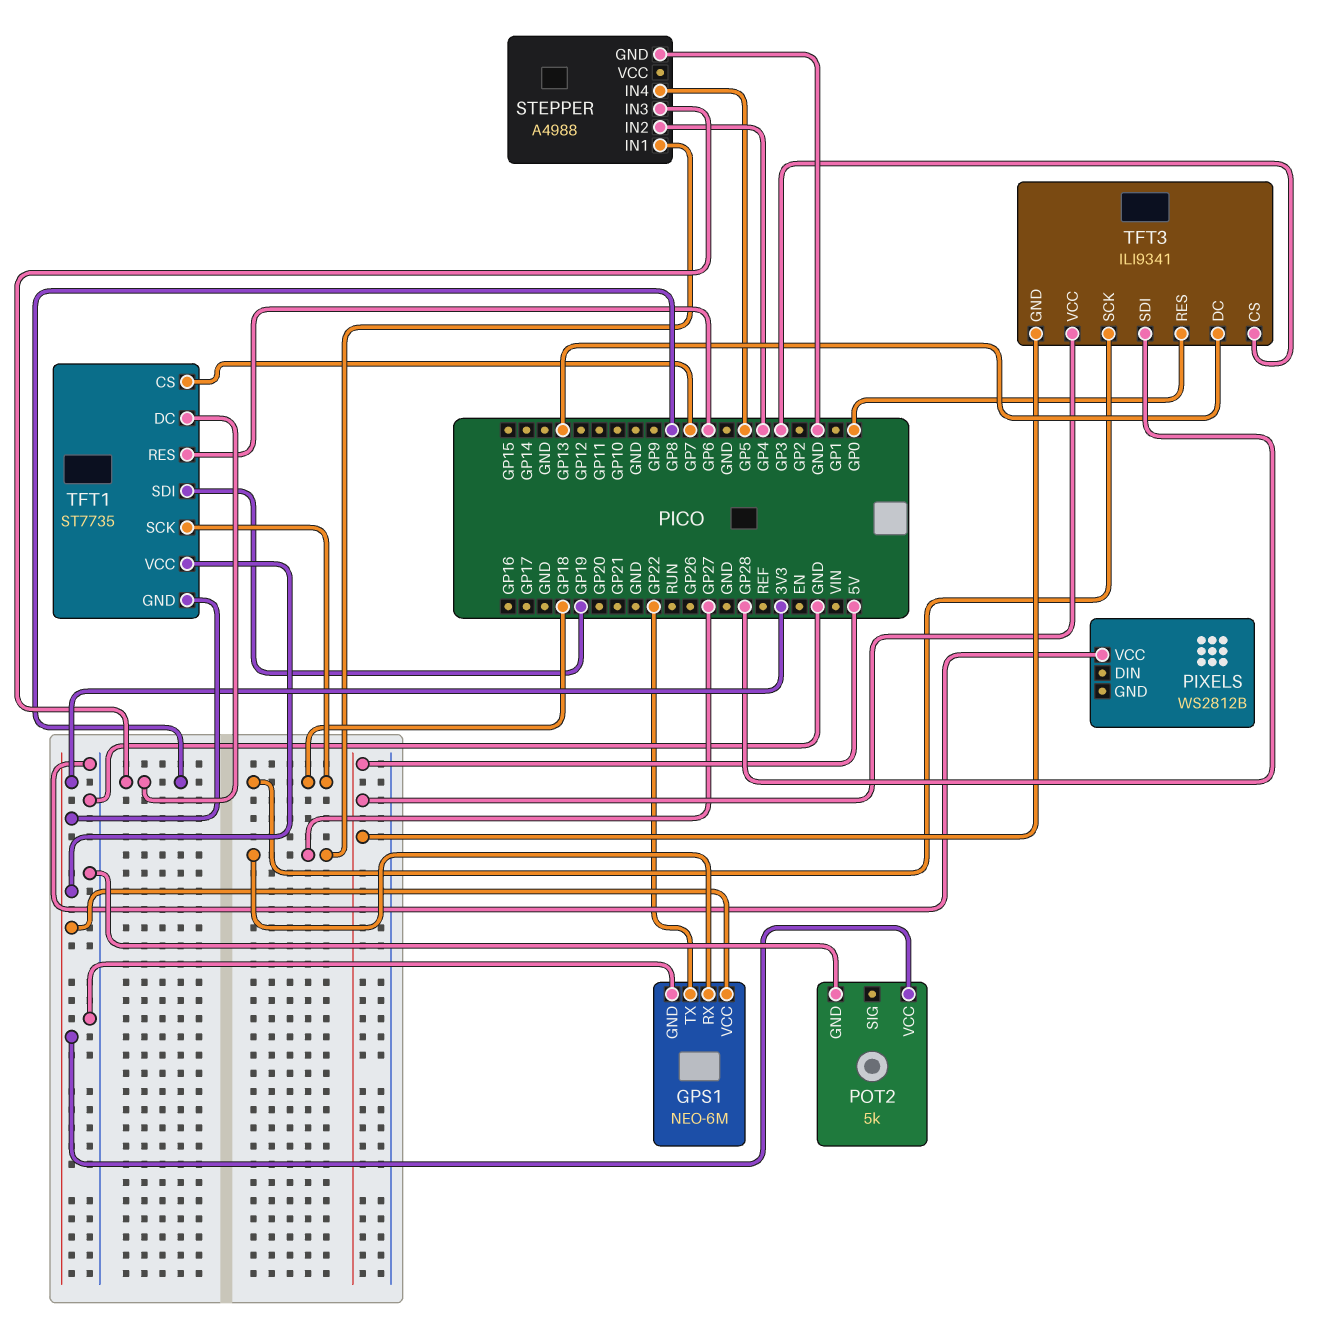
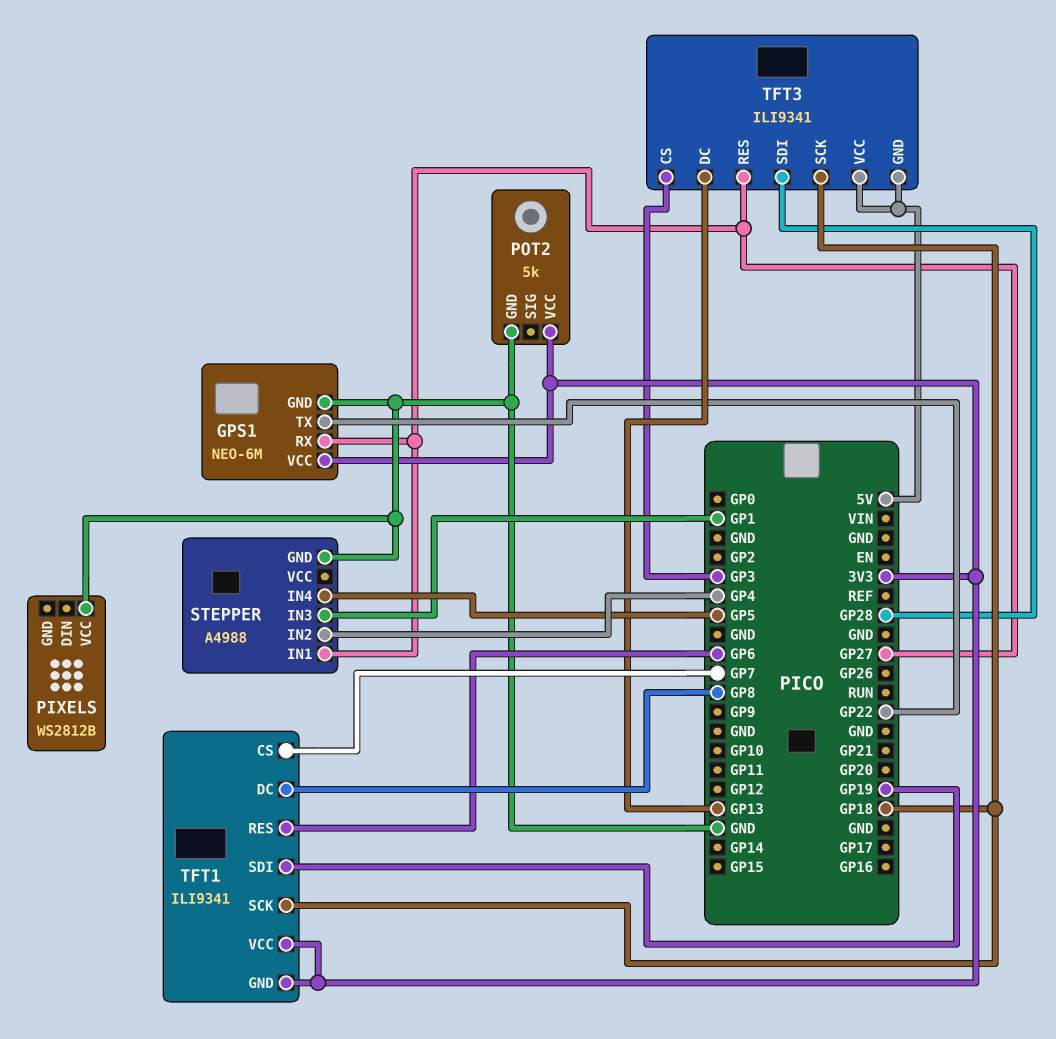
STEPPER pin IN3: GP8 -> GP1
TFT1: ST7735 -> ILI9341
TFT3 pin RES: GP0 -> GP27

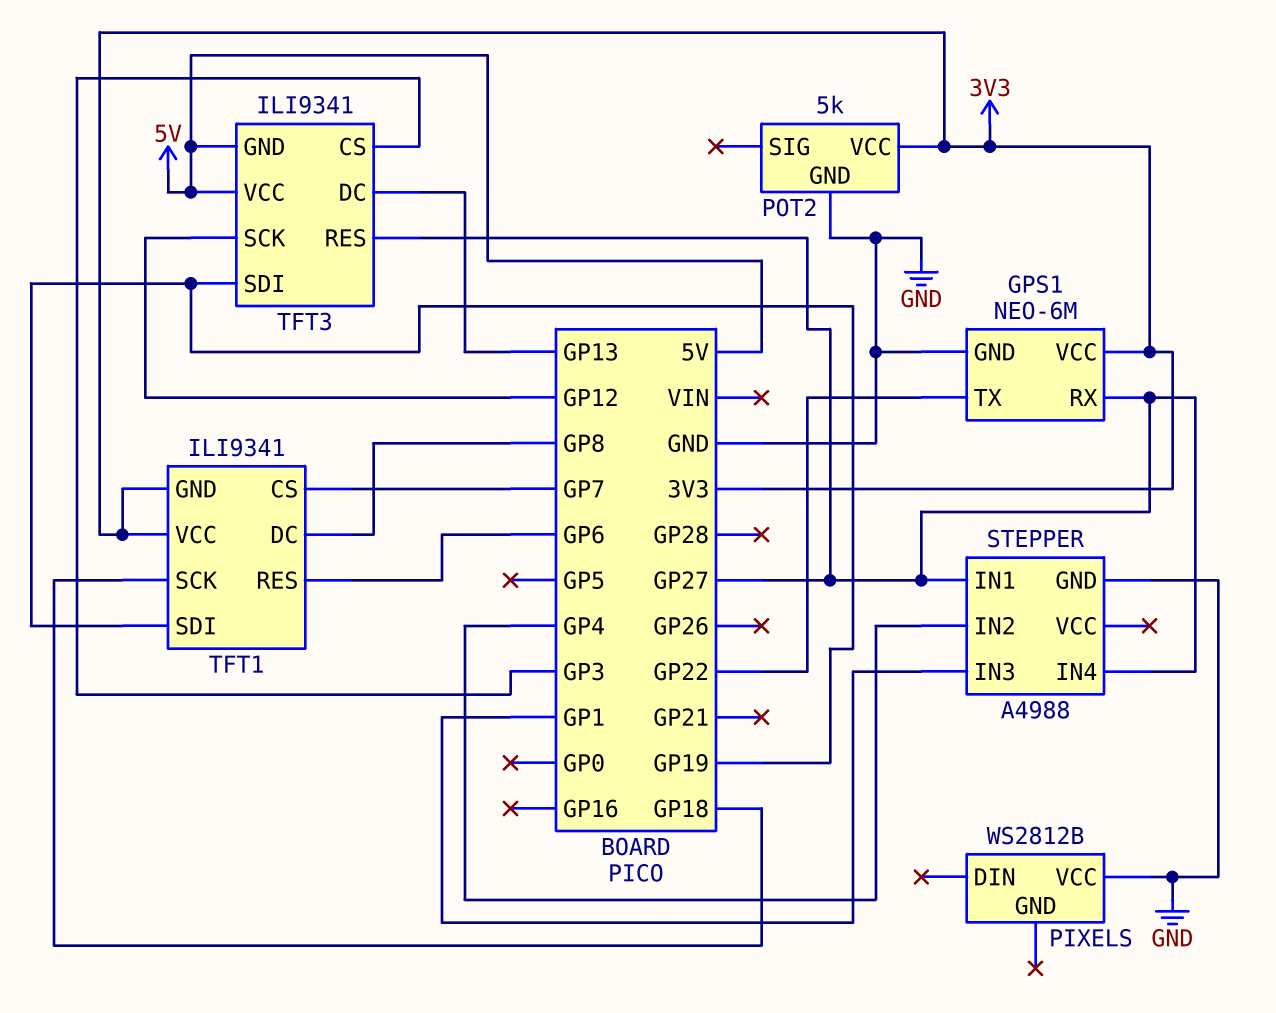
STEPPER pin IN4: GP5 -> GP27
TFT3 pin SCK: GP18 -> GP12
TFT3 pin SDI: GP28 -> GP19

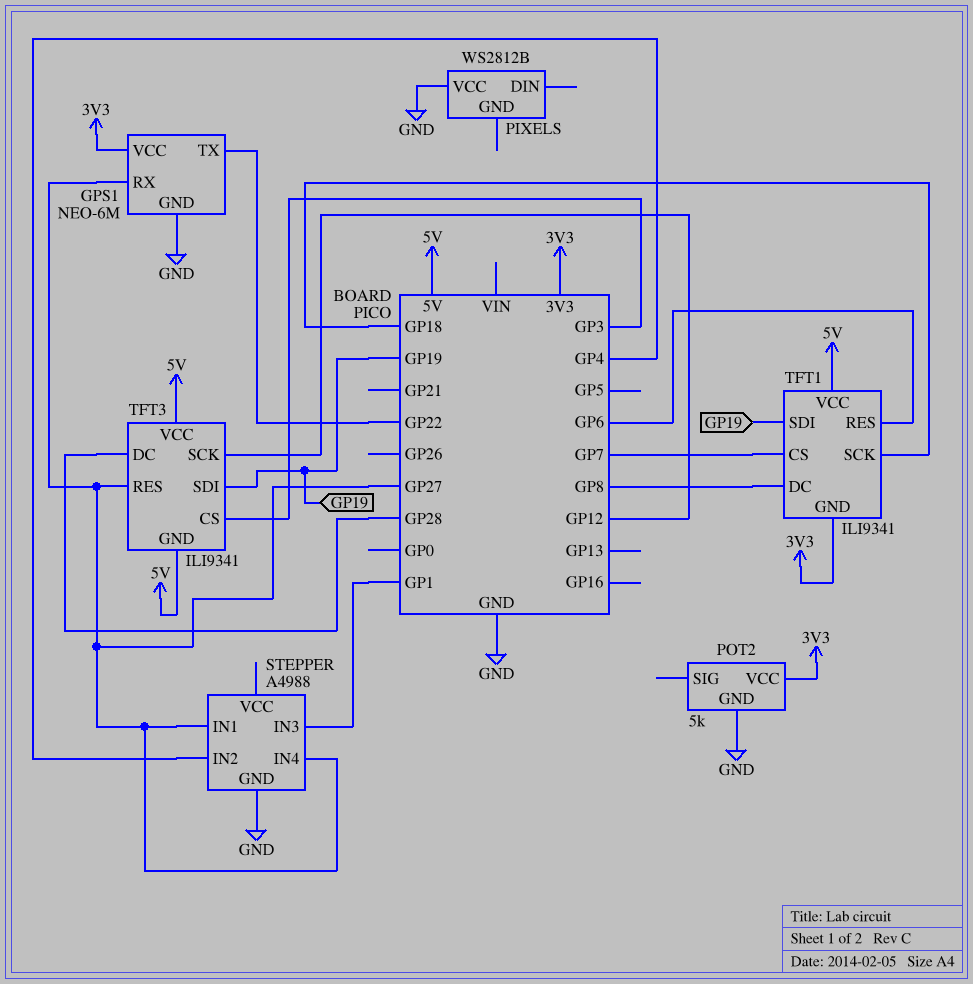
TFT1 pin VCC: 3V3 -> 5V
TFT3 pin DC: GP13 -> GP28

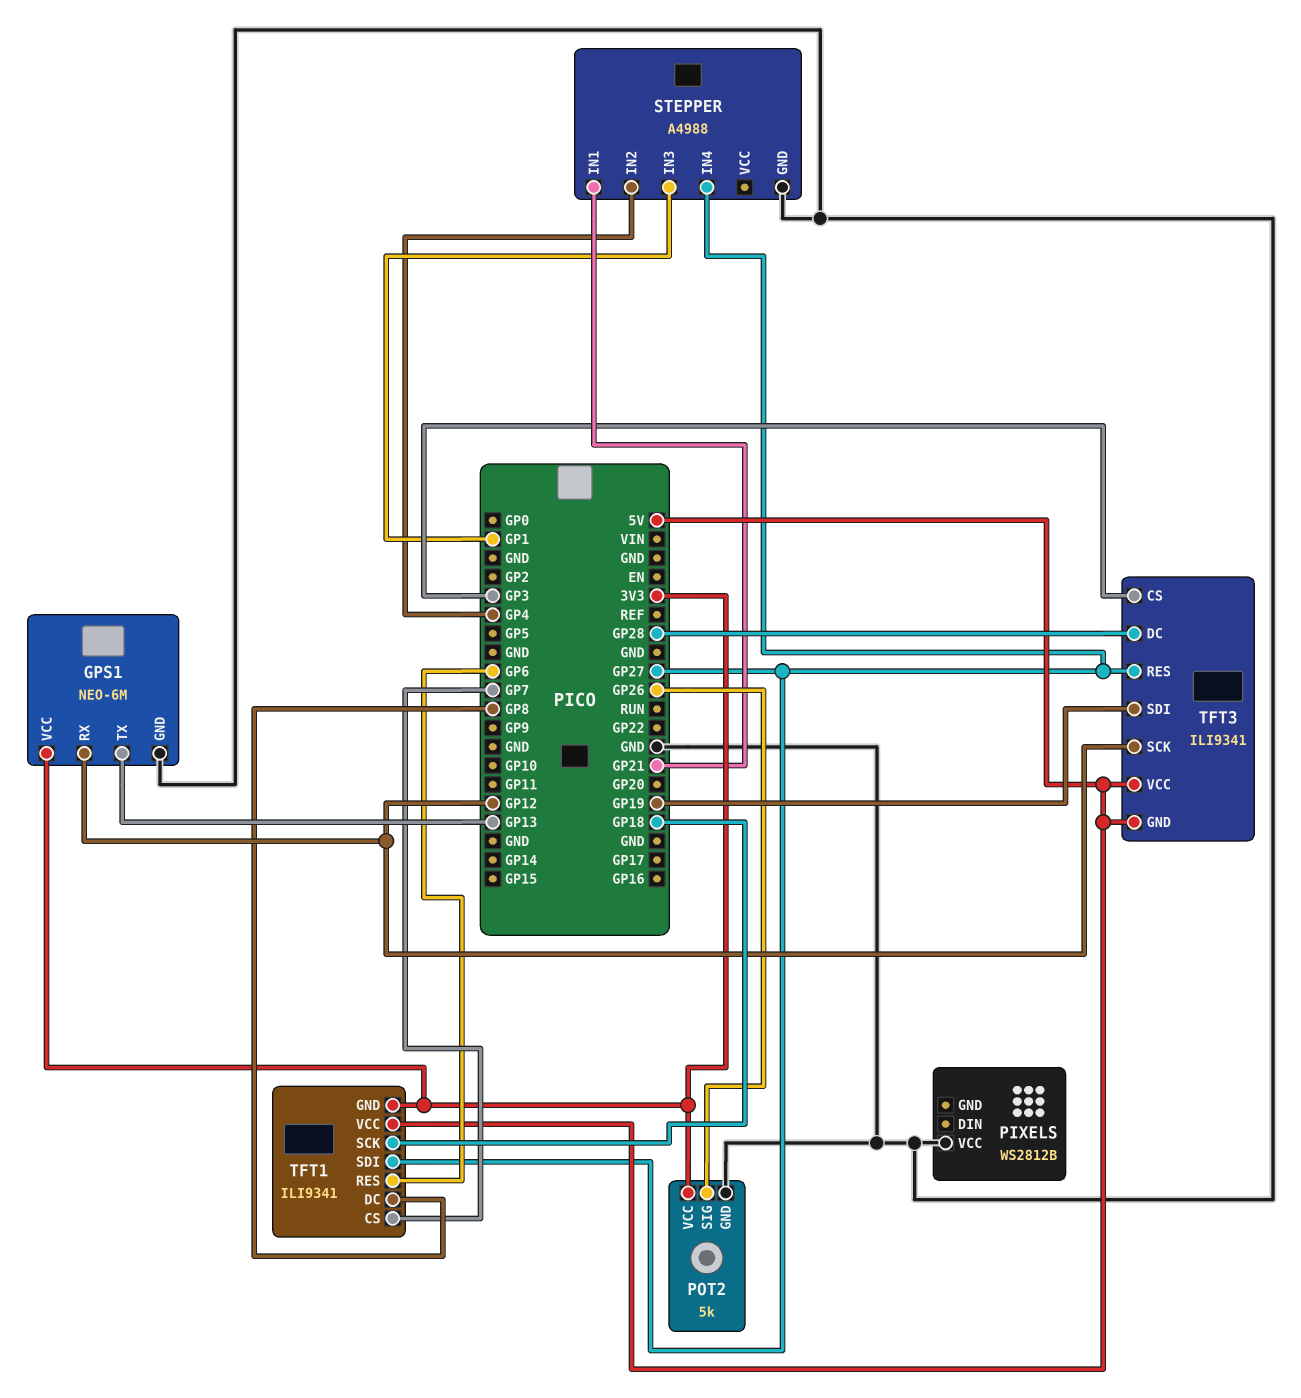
GPS1 pin RX: GP27 -> GP12
GPS1 pin TX: GP22 -> GP13
POT2 pin SIG: none -> GP26
STEPPER pin IN1: GP27 -> GP21
TFT1 pin SDI: GP19 -> GP27

